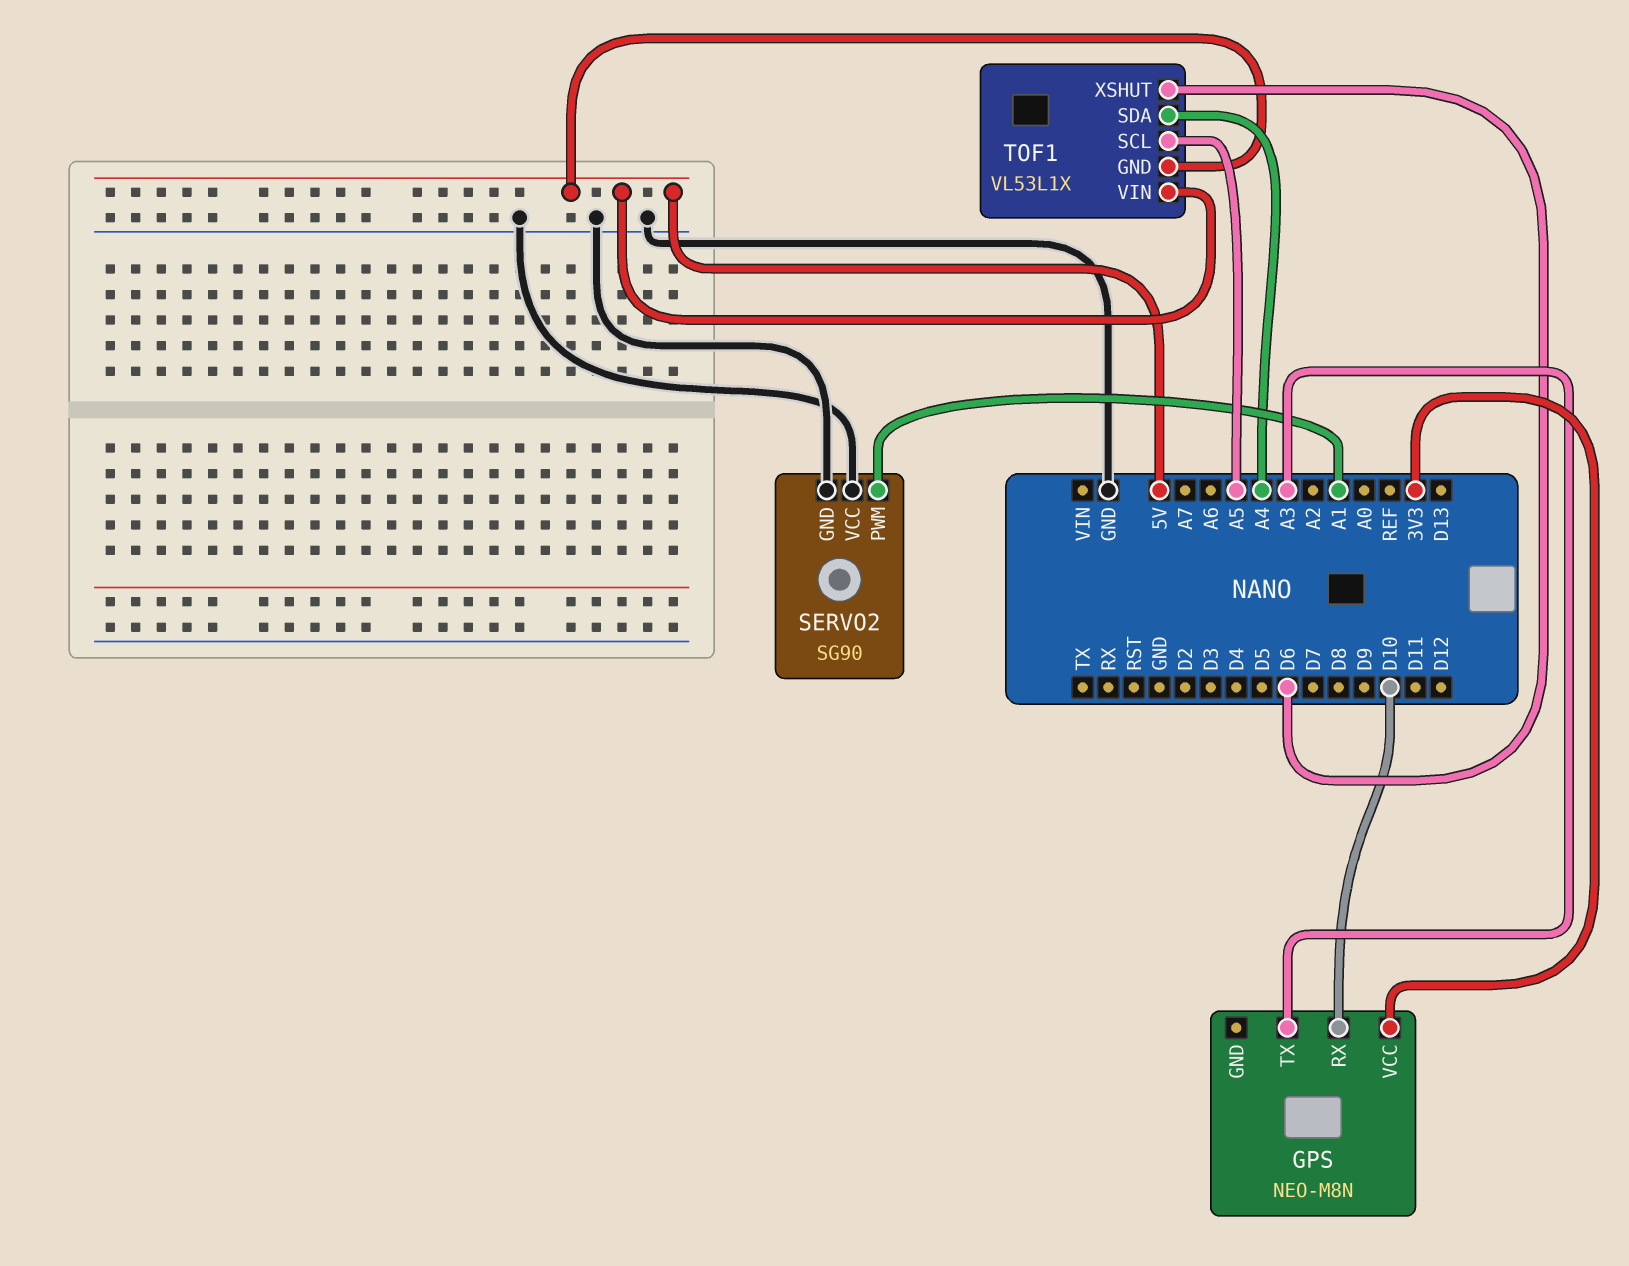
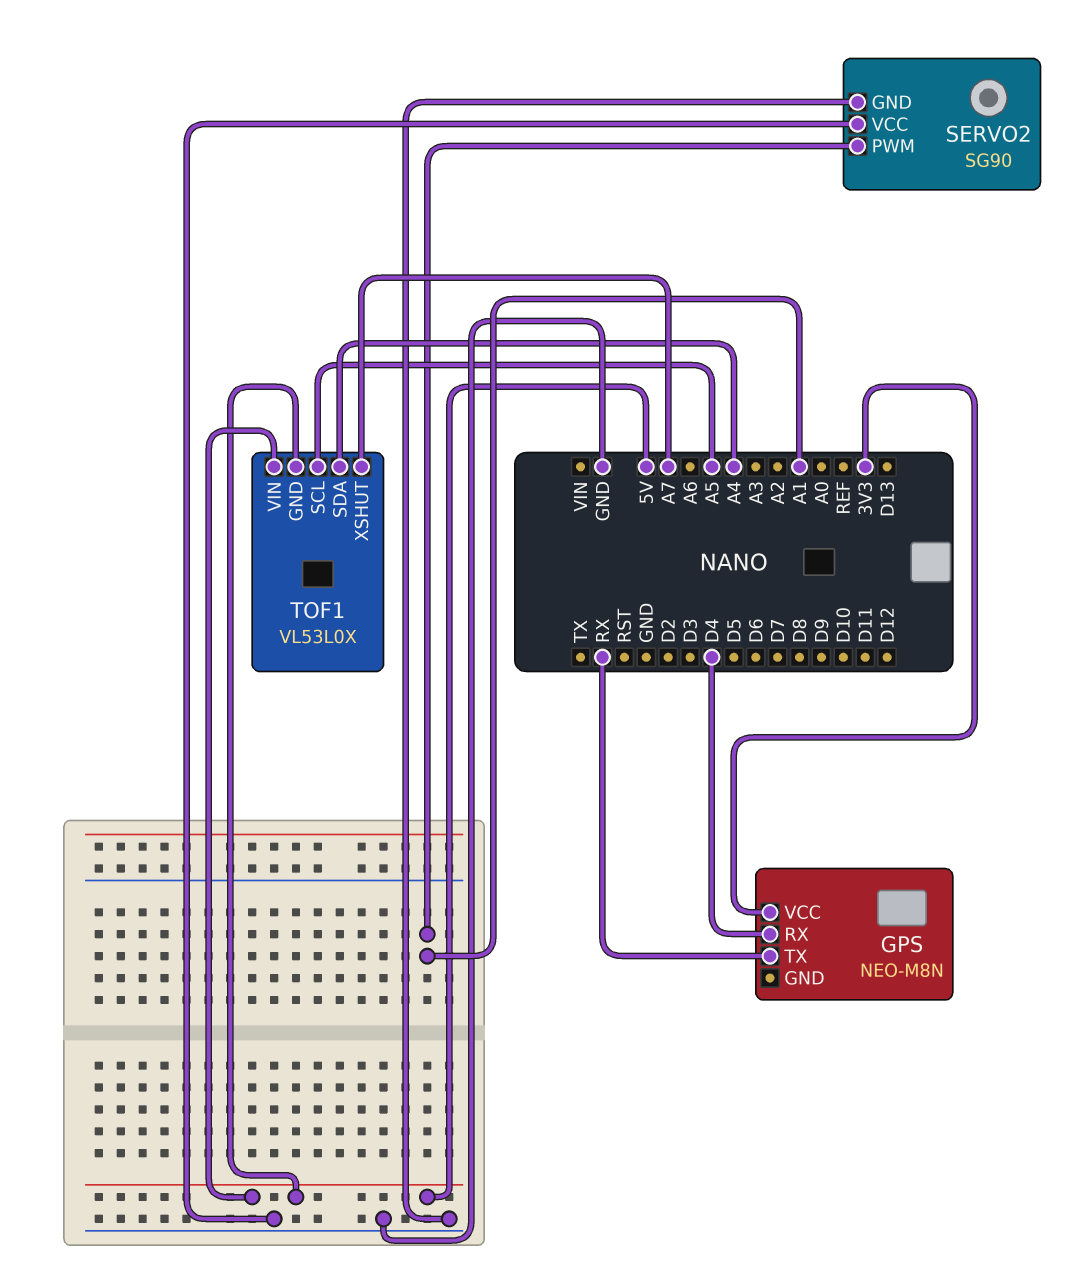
GPS pin RX: D10 -> D4
GPS pin TX: A3 -> RX
TOF1: VL53L1X -> VL53L0X
TOF1 pin XSHUT: D6 -> A7

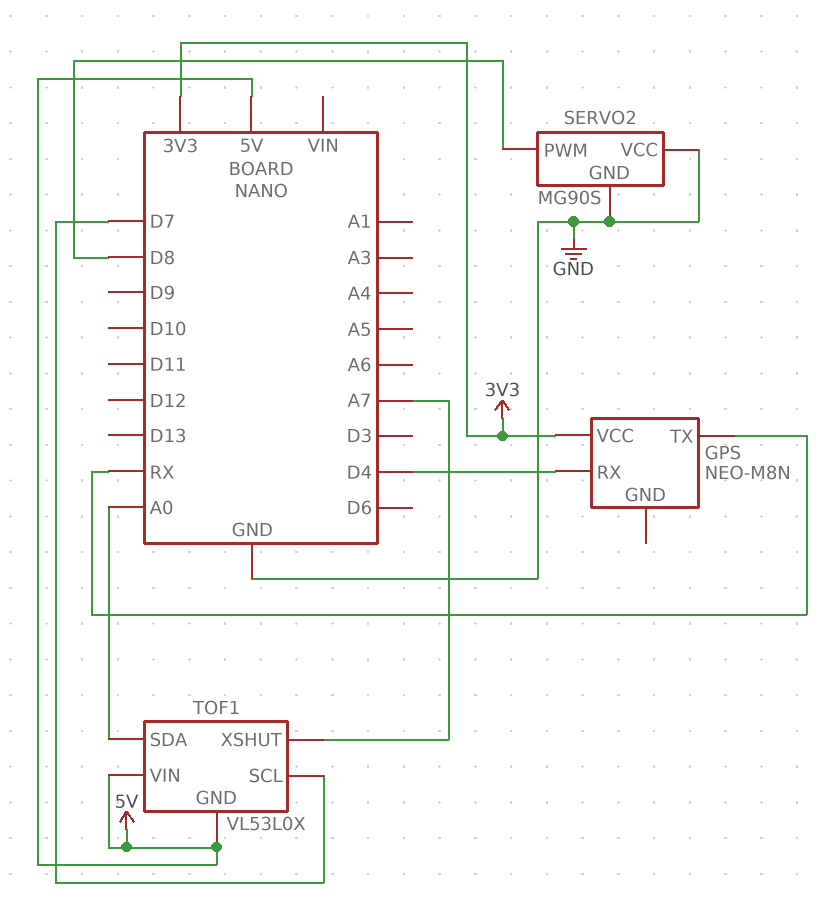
SERVO2: SG90 -> MG90S
SERVO2 pin PWM: A1 -> D8
TOF1 pin SCL: A5 -> D7
TOF1 pin SDA: A4 -> A0

